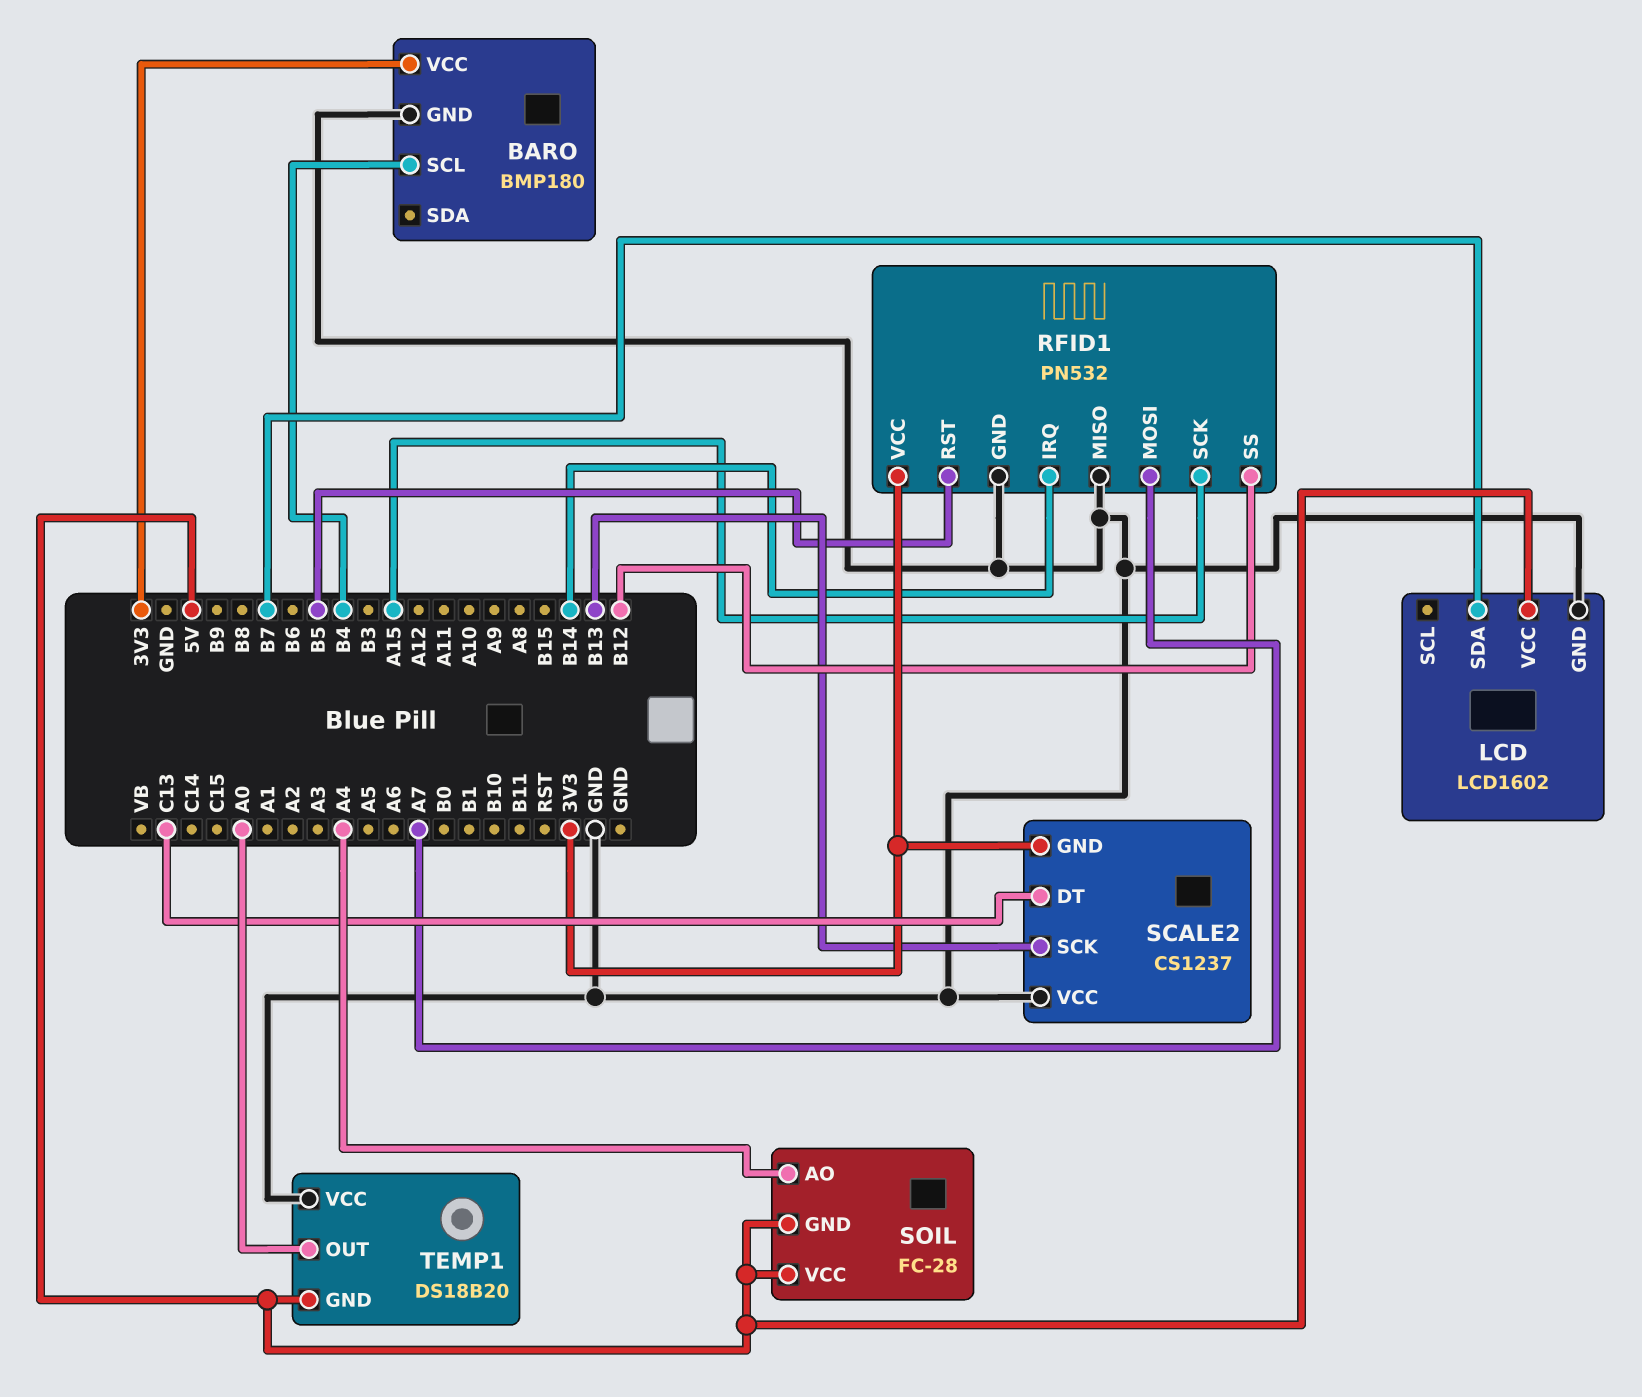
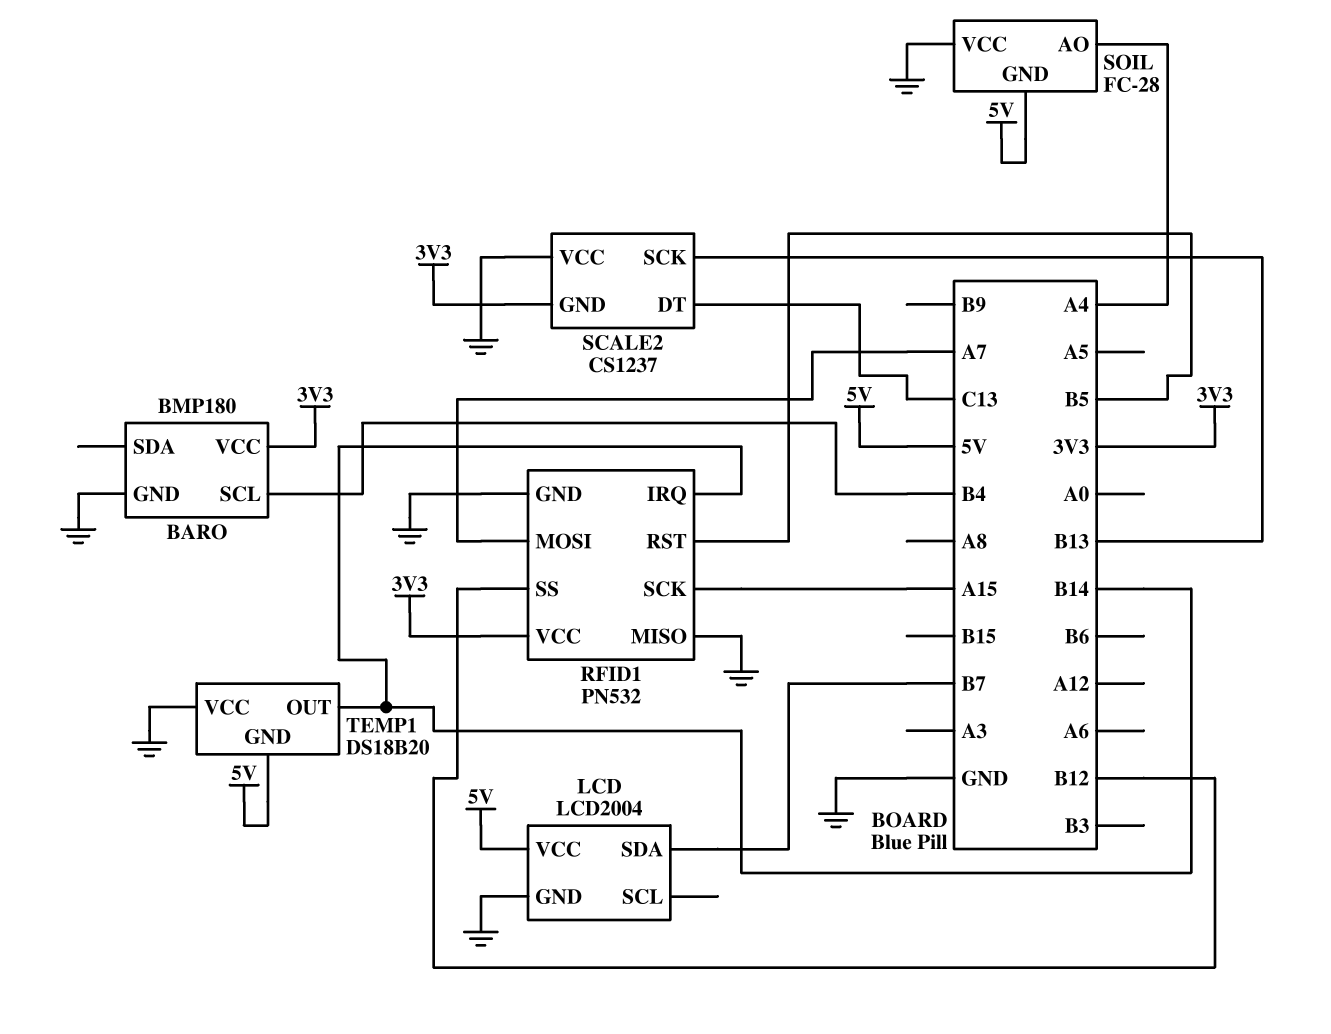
LCD: LCD1602 -> LCD2004
SOIL pin VCC: 5V -> GND
TEMP1 pin OUT: A0 -> B14

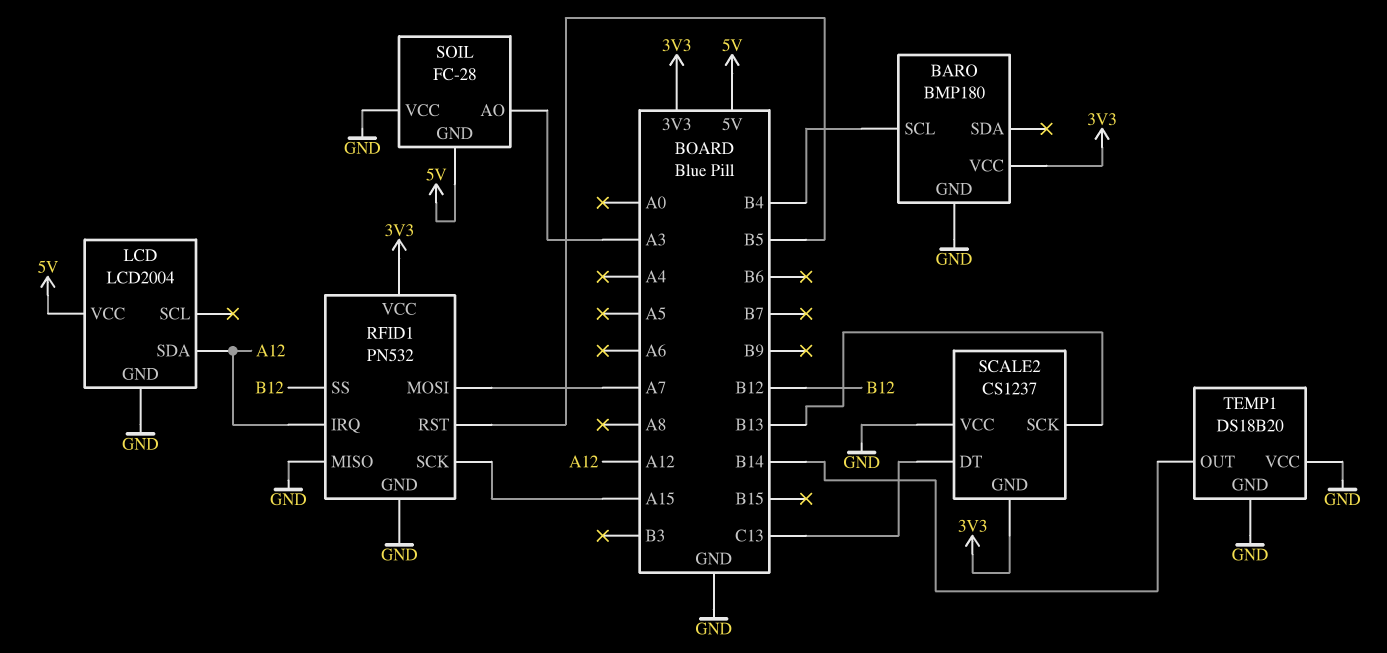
LCD pin SDA: B7 -> A12
RFID1 pin IRQ: B14 -> A12
SOIL pin AO: A4 -> A3
TEMP1 pin GND: 5V -> GND

